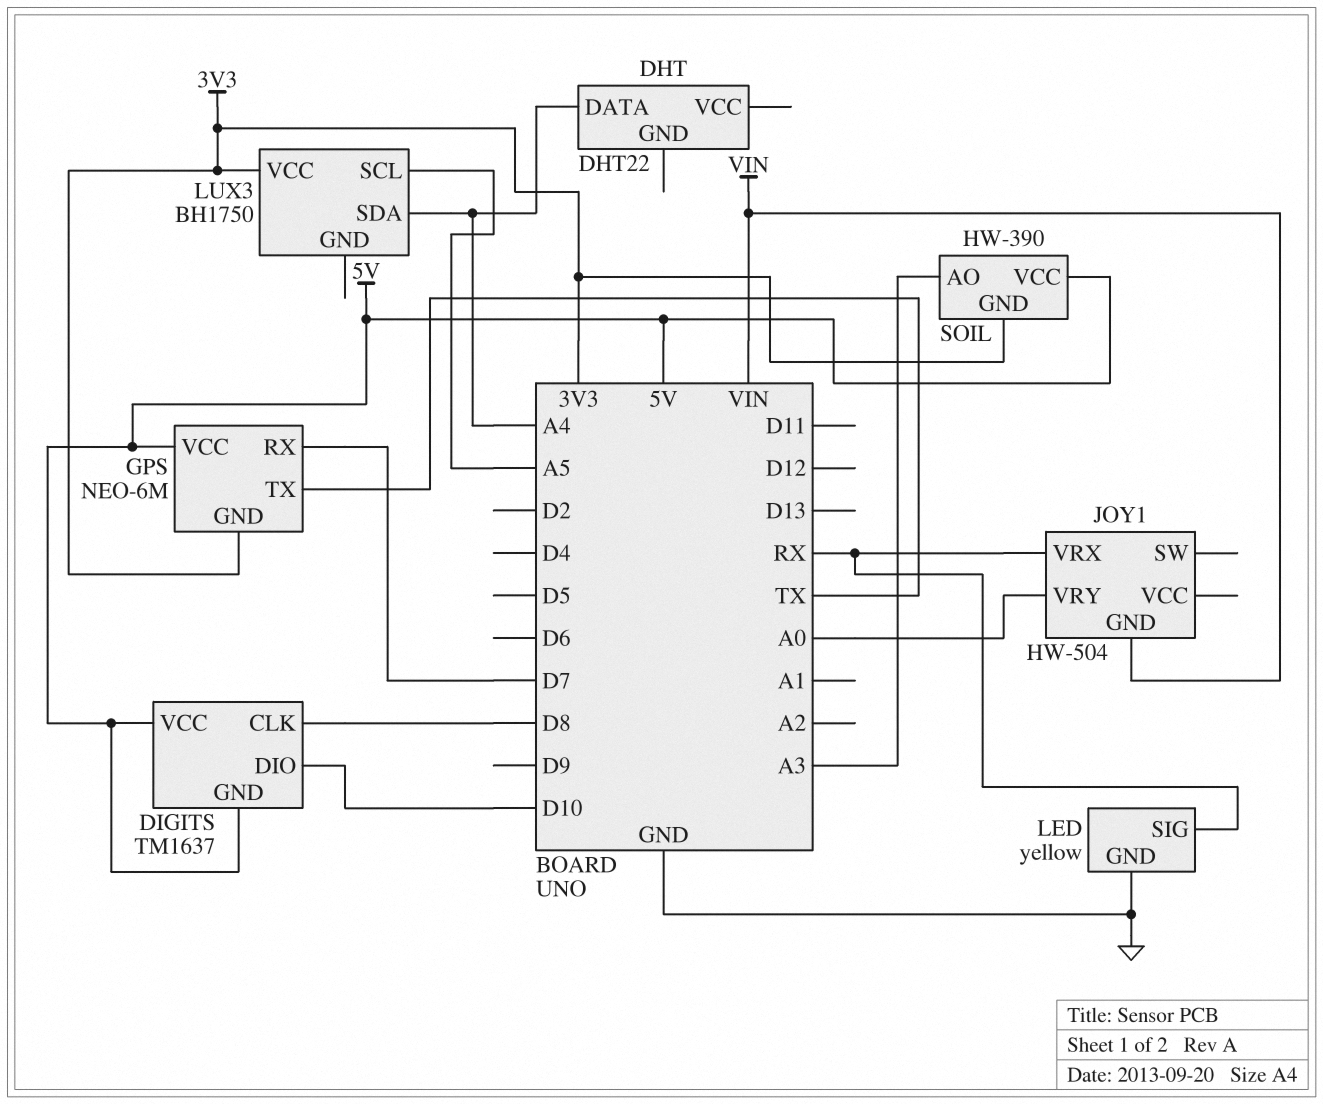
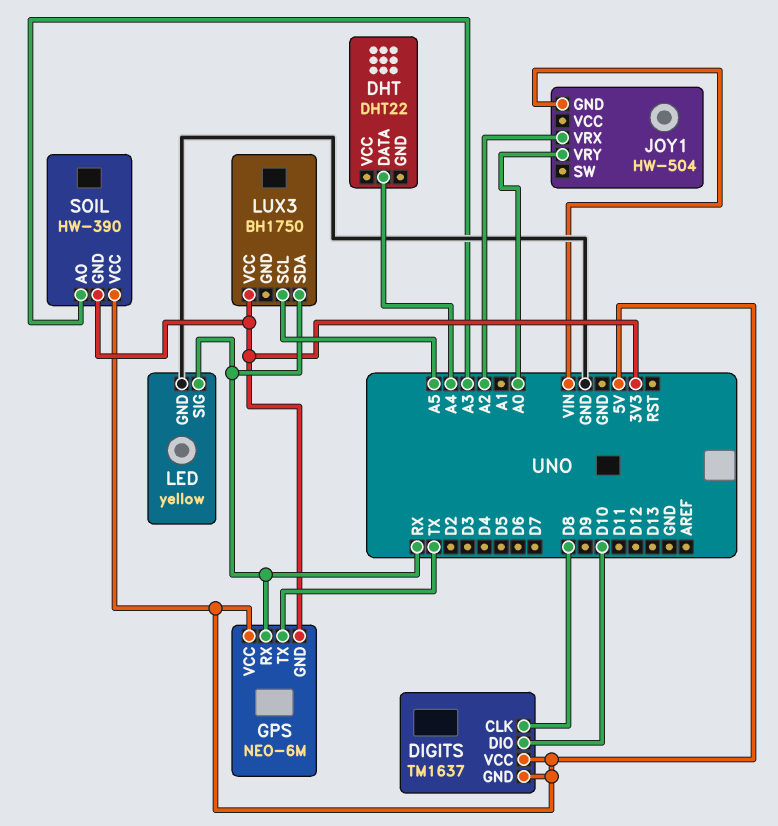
GPS pin RX: D7 -> RX
JOY1 pin VRX: RX -> A2
LUX3 pin SDA: A4 -> RX

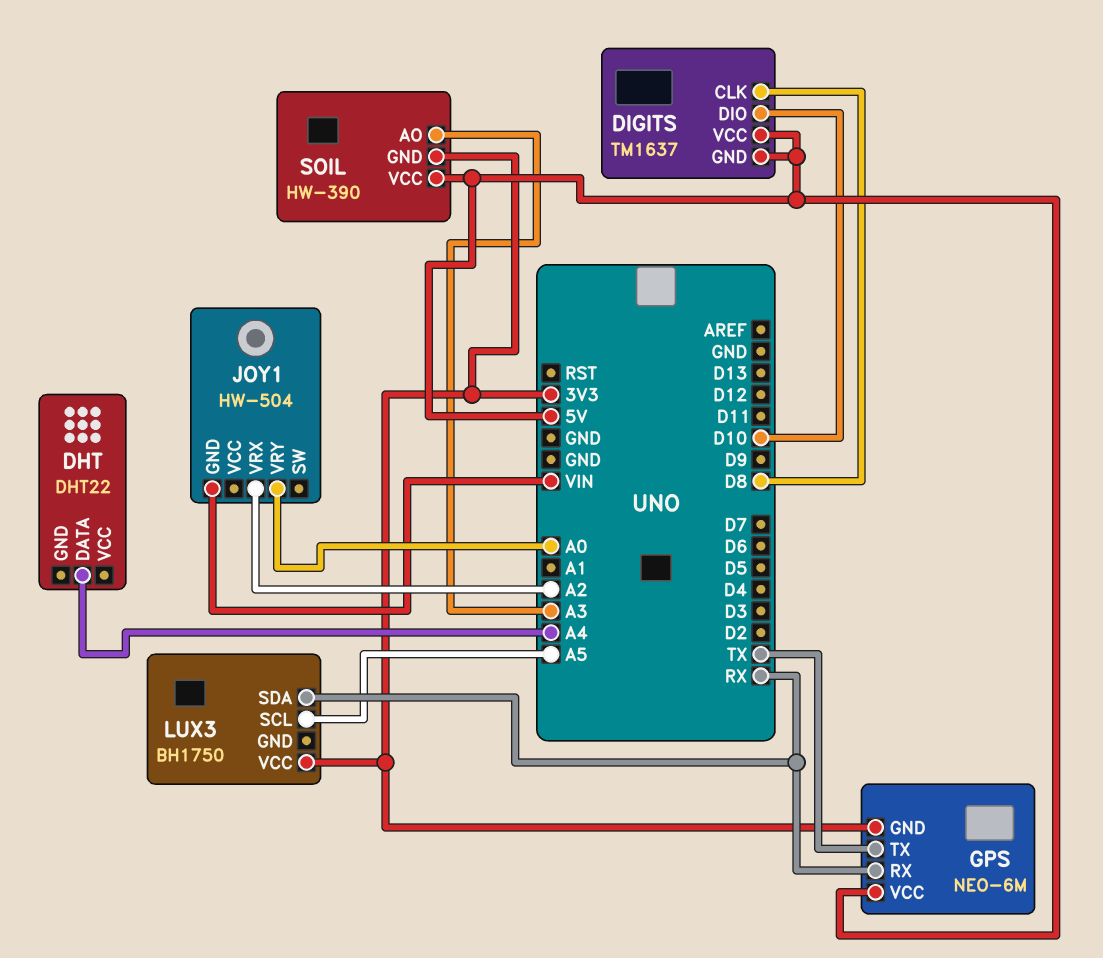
LED: yellow -> none
LED pin GND: GND -> none
LED pin SIG: RX -> none

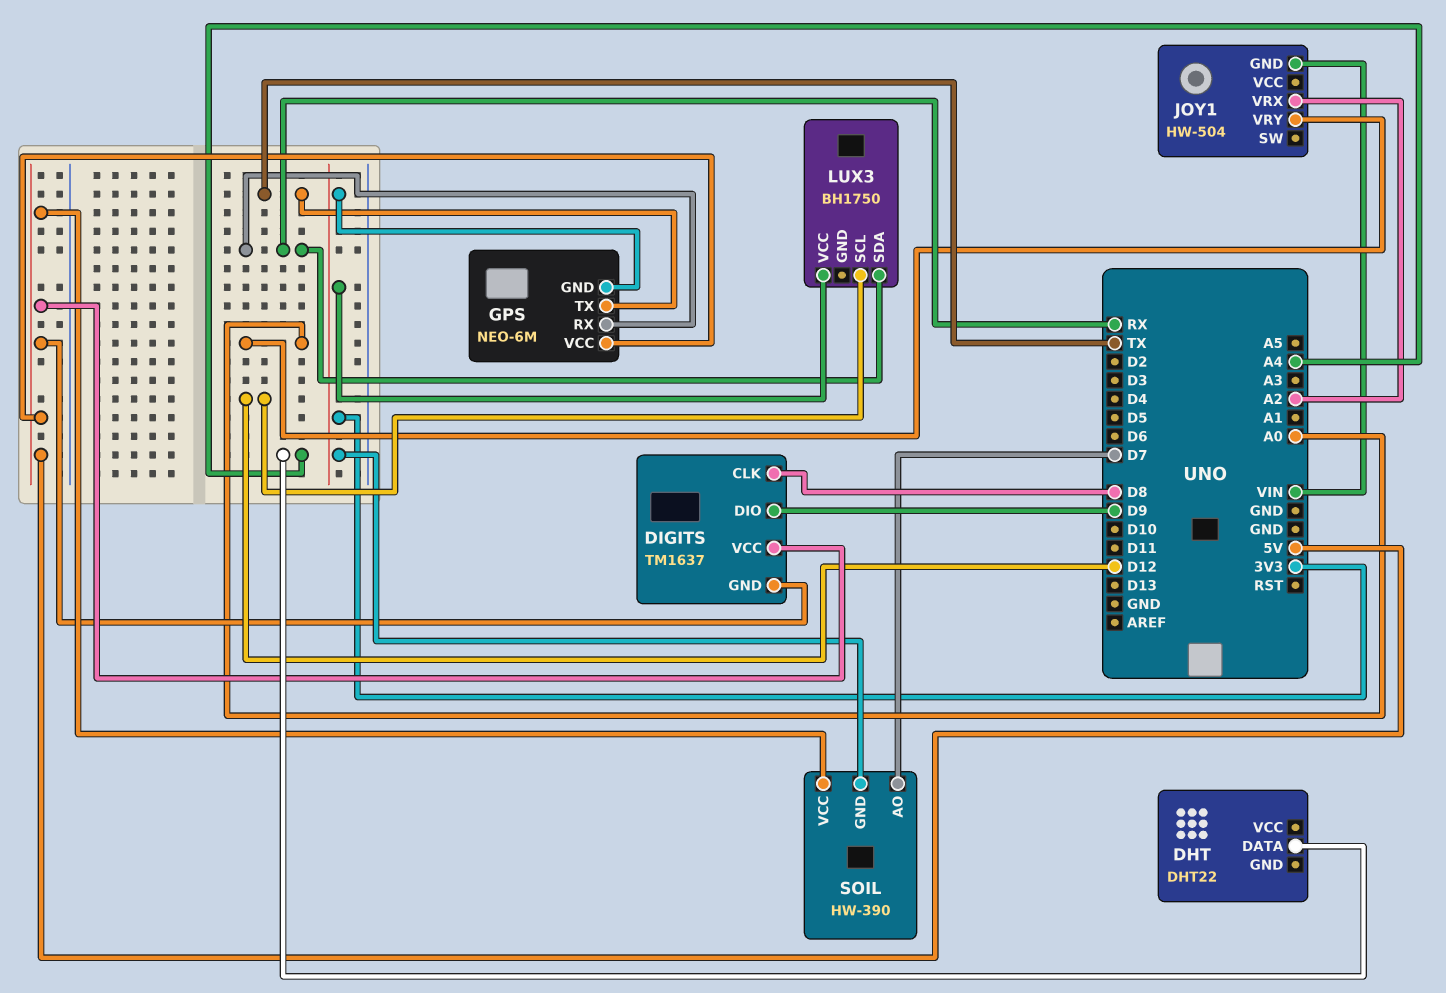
DIGITS pin DIO: D10 -> D9
LUX3 pin SCL: A5 -> D12
SOIL pin AO: A3 -> D7

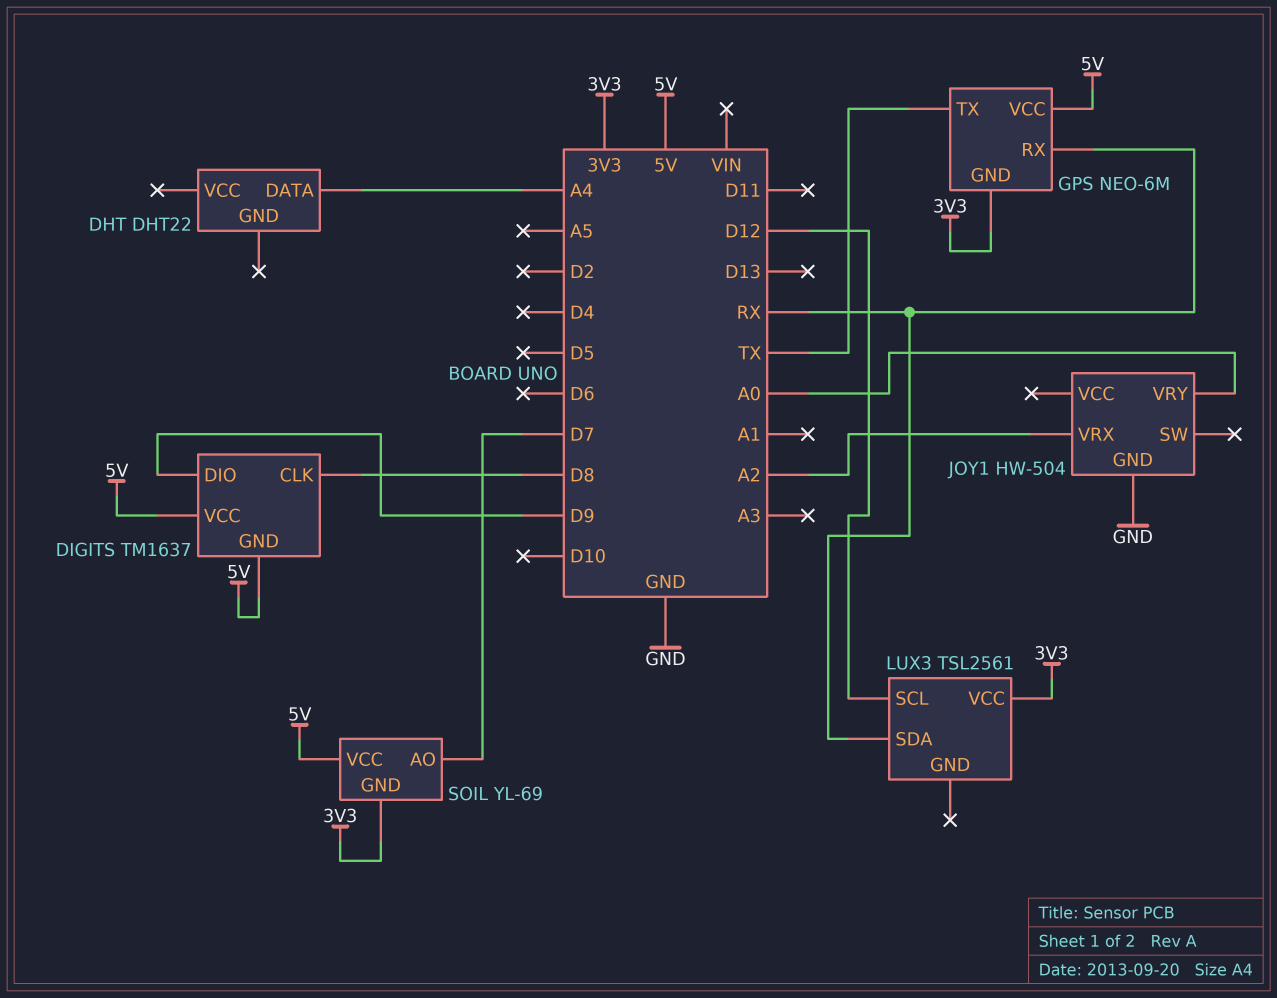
JOY1 pin GND: VIN -> GND
LUX3: BH1750 -> TSL2561
SOIL: HW-390 -> YL-69

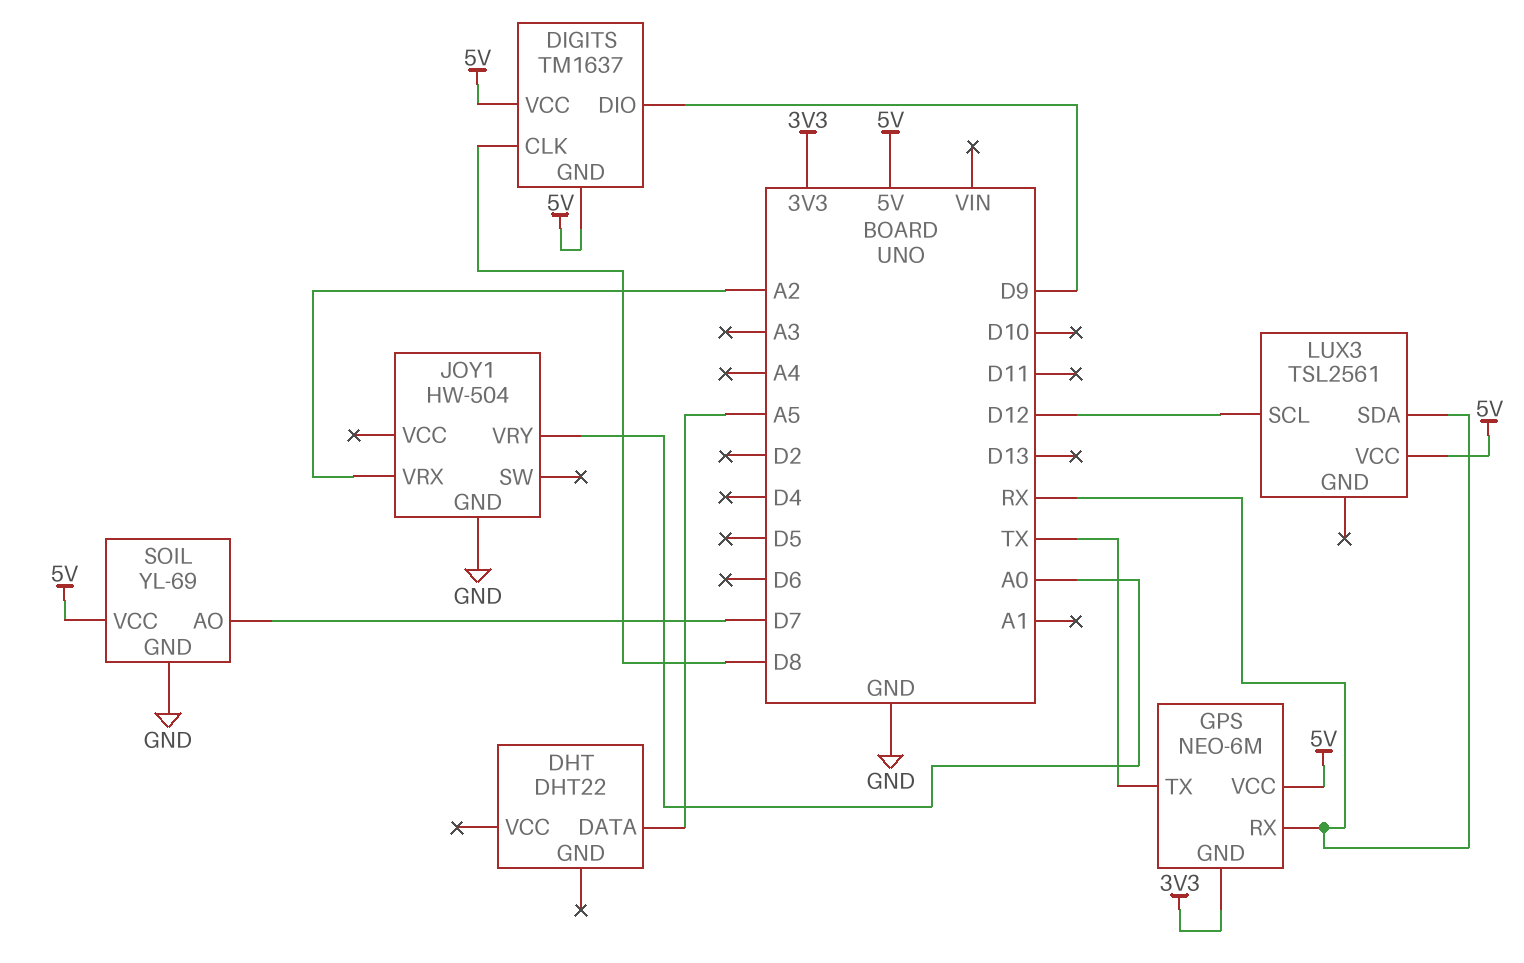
DHT pin DATA: A4 -> A5
LUX3 pin VCC: 3V3 -> 5V
SOIL pin GND: 3V3 -> GND

